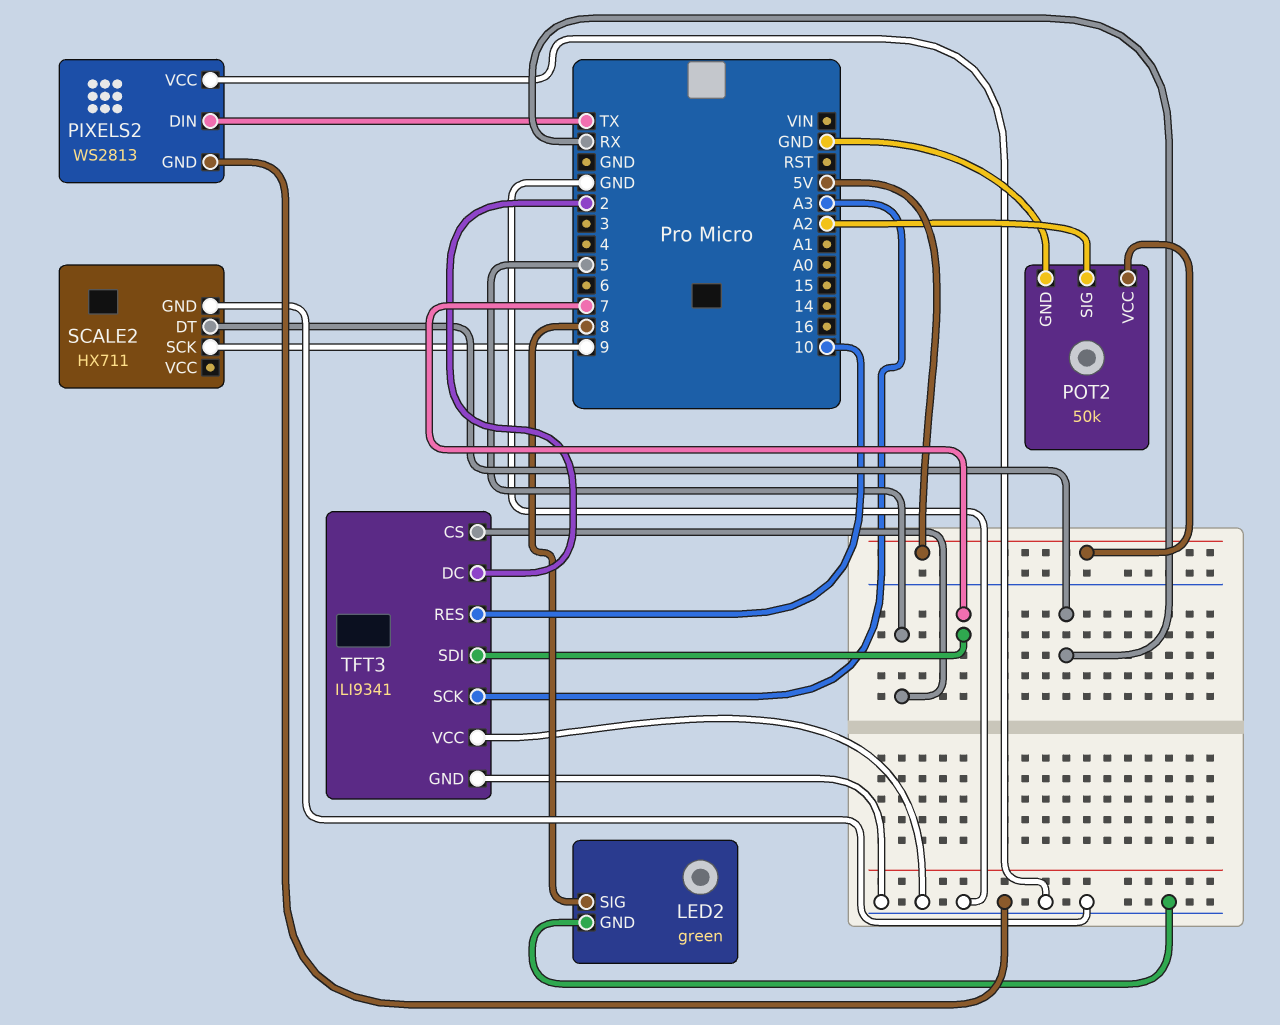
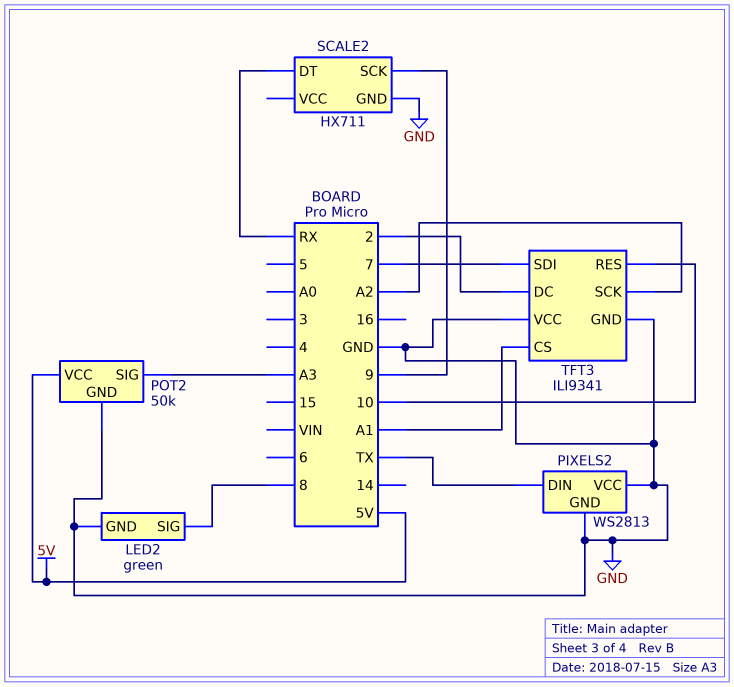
POT2 pin SIG: A2 -> A3
TFT3 pin CS: 5 -> A1
TFT3 pin SCK: A3 -> A2

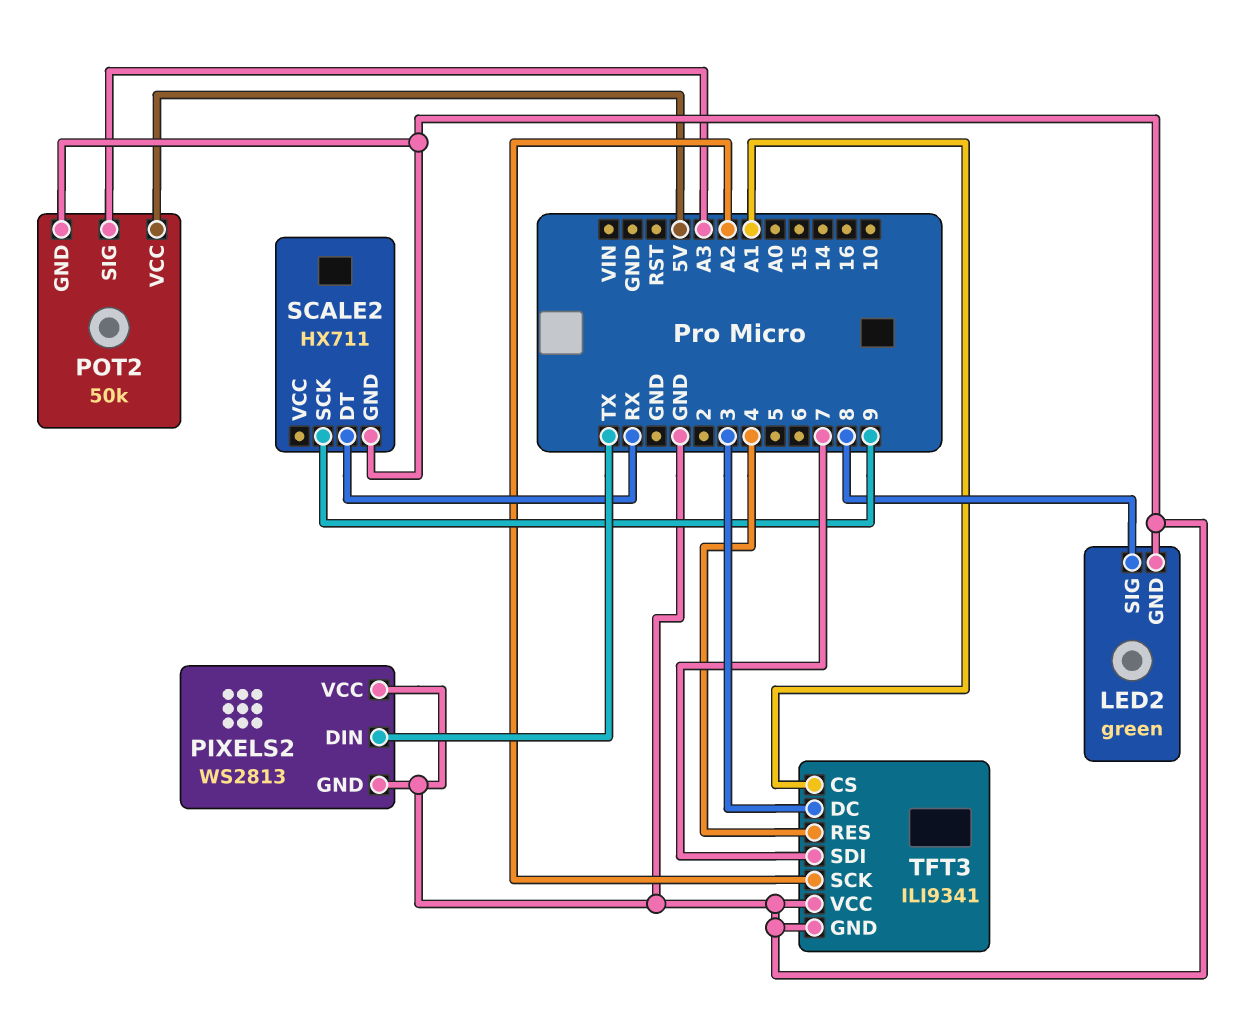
TFT3 pin DC: 2 -> 3
TFT3 pin RES: 10 -> 4

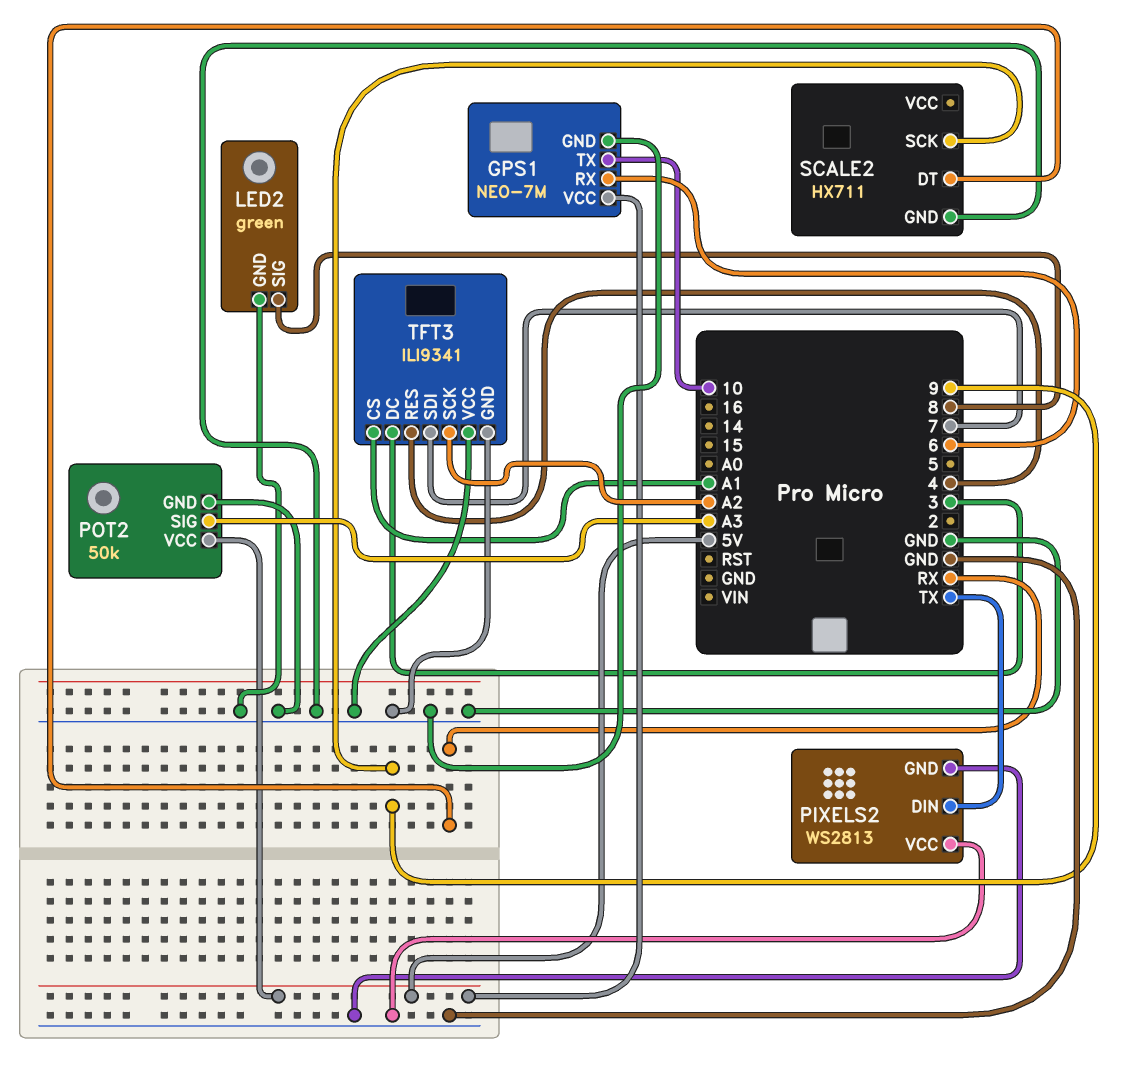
GPS1: none -> NEO-7M
GPS1 pin GND: none -> GND
GPS1 pin RX: none -> 6
GPS1 pin TX: none -> 10
GPS1 pin VCC: none -> 5V

